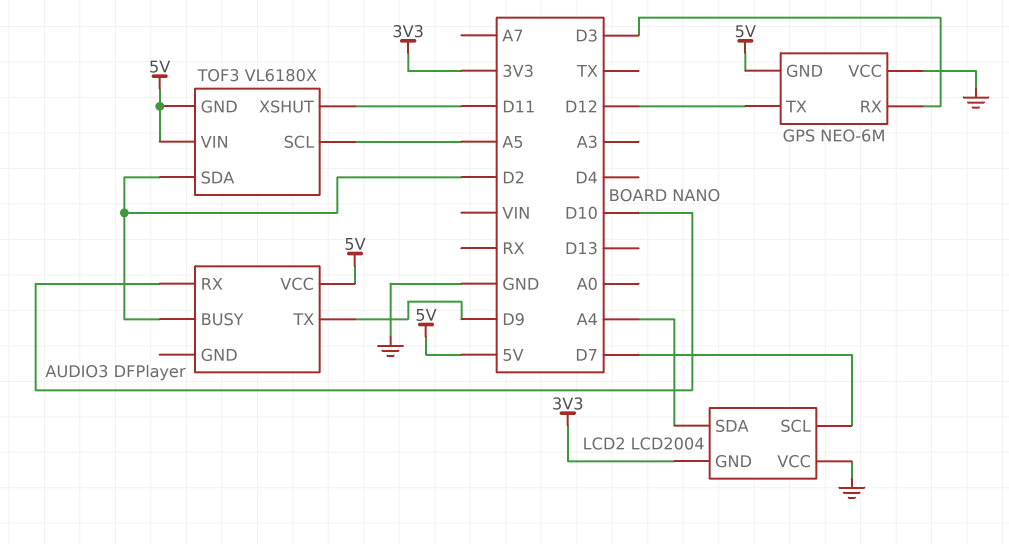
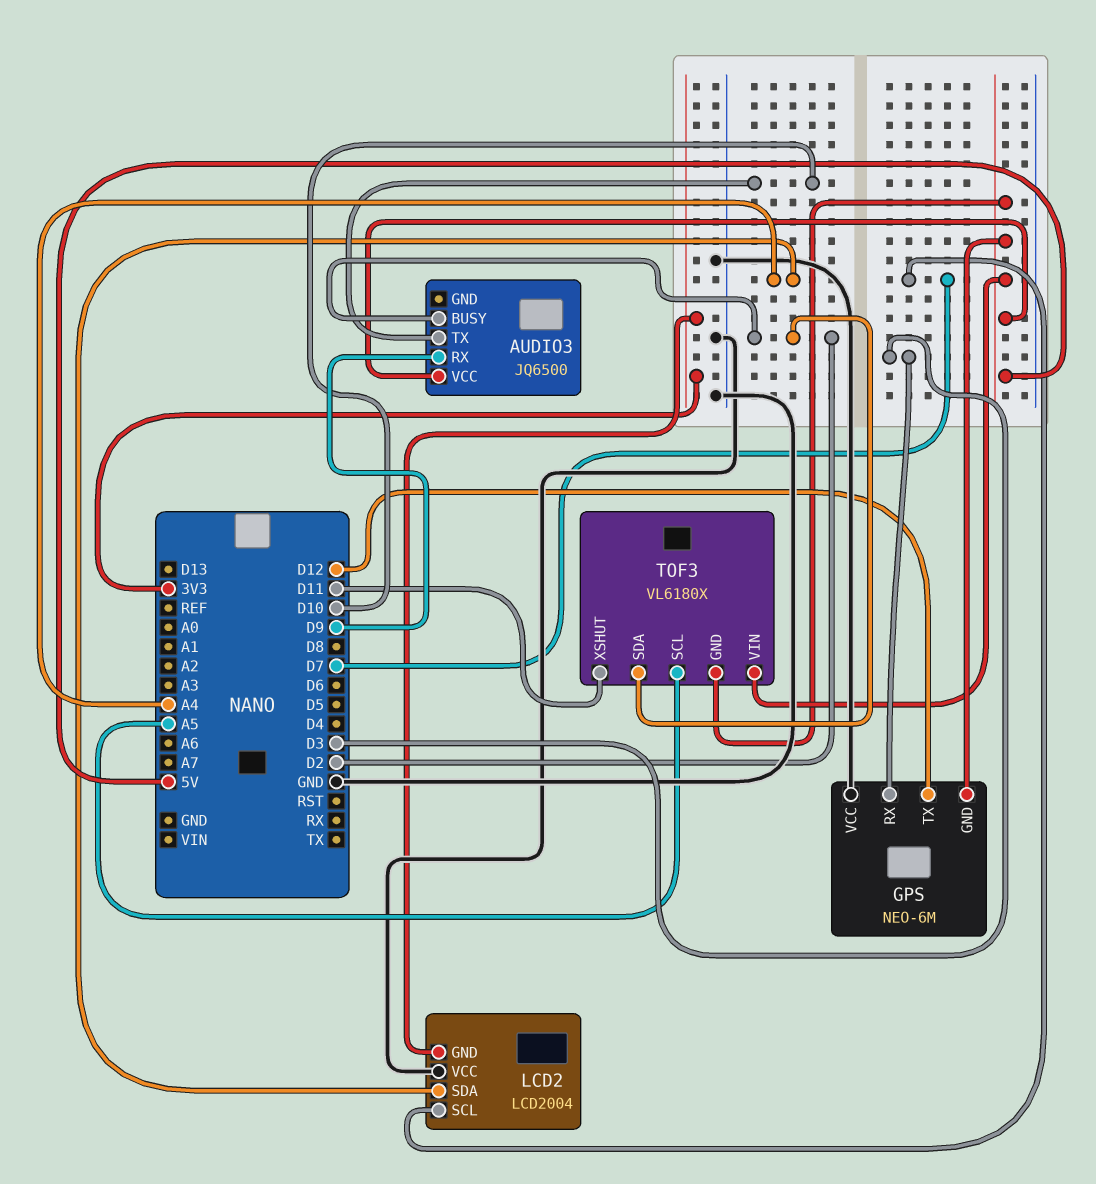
AUDIO3: DFPlayer -> JQ6500
AUDIO3 pin RX: D10 -> D9
AUDIO3 pin TX: D9 -> D10

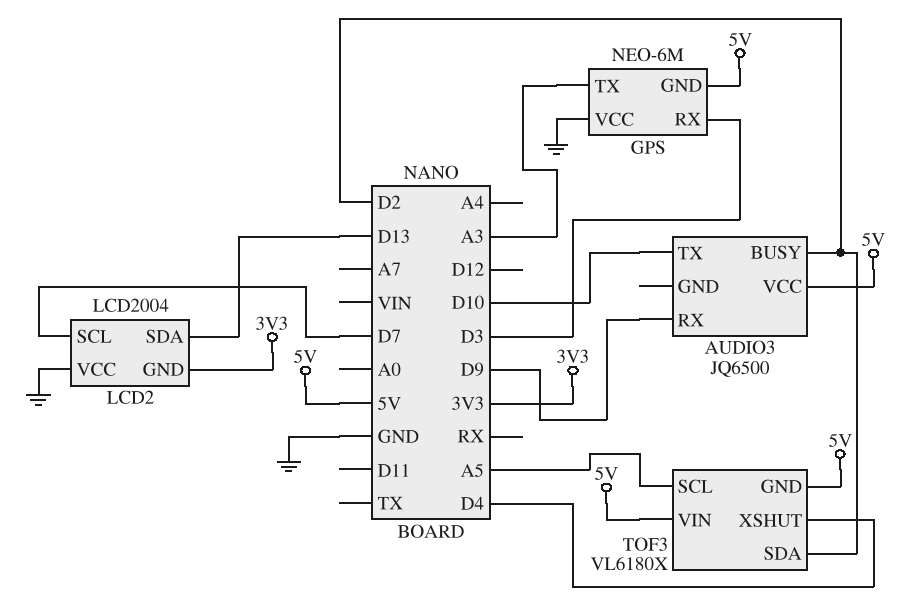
GPS pin TX: D12 -> A3
LCD2 pin SDA: A4 -> D13
TOF3 pin XSHUT: D11 -> D4

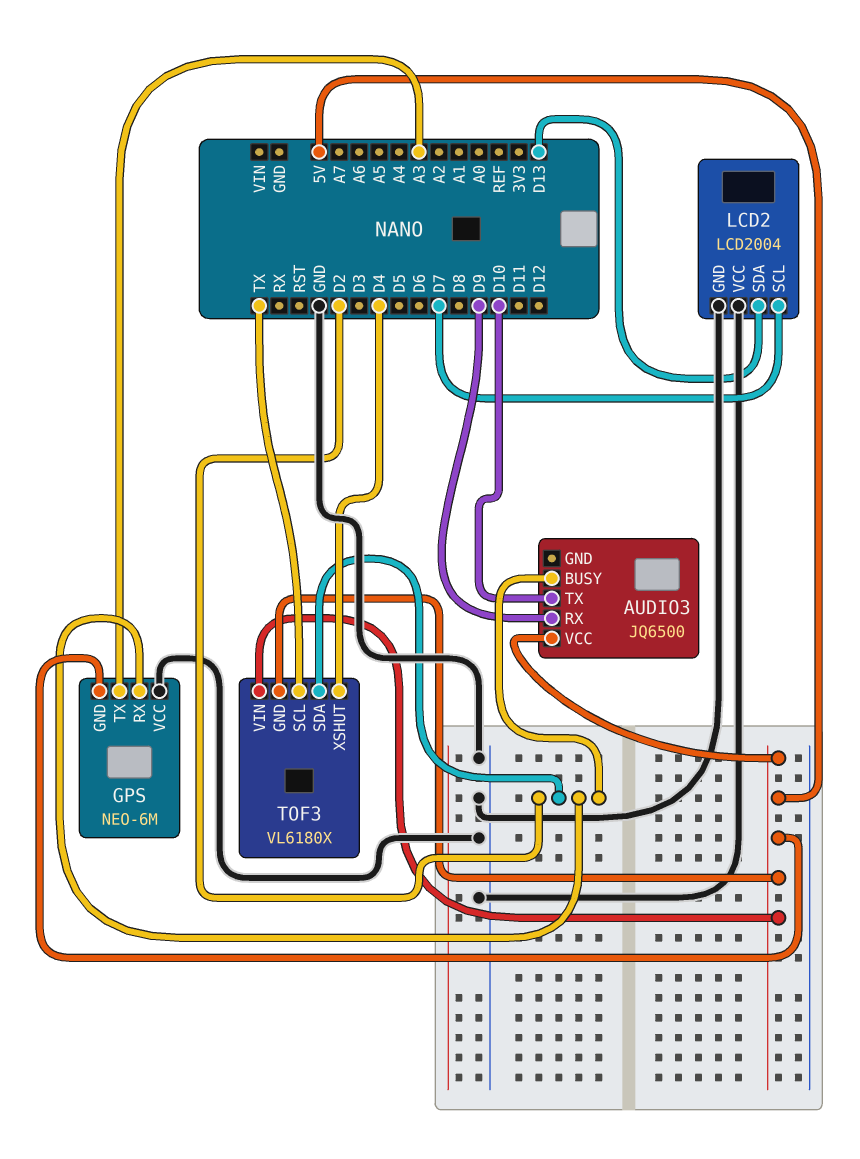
GPS pin RX: D3 -> D2
LCD2 pin GND: 3V3 -> GND
TOF3 pin SCL: A5 -> TX

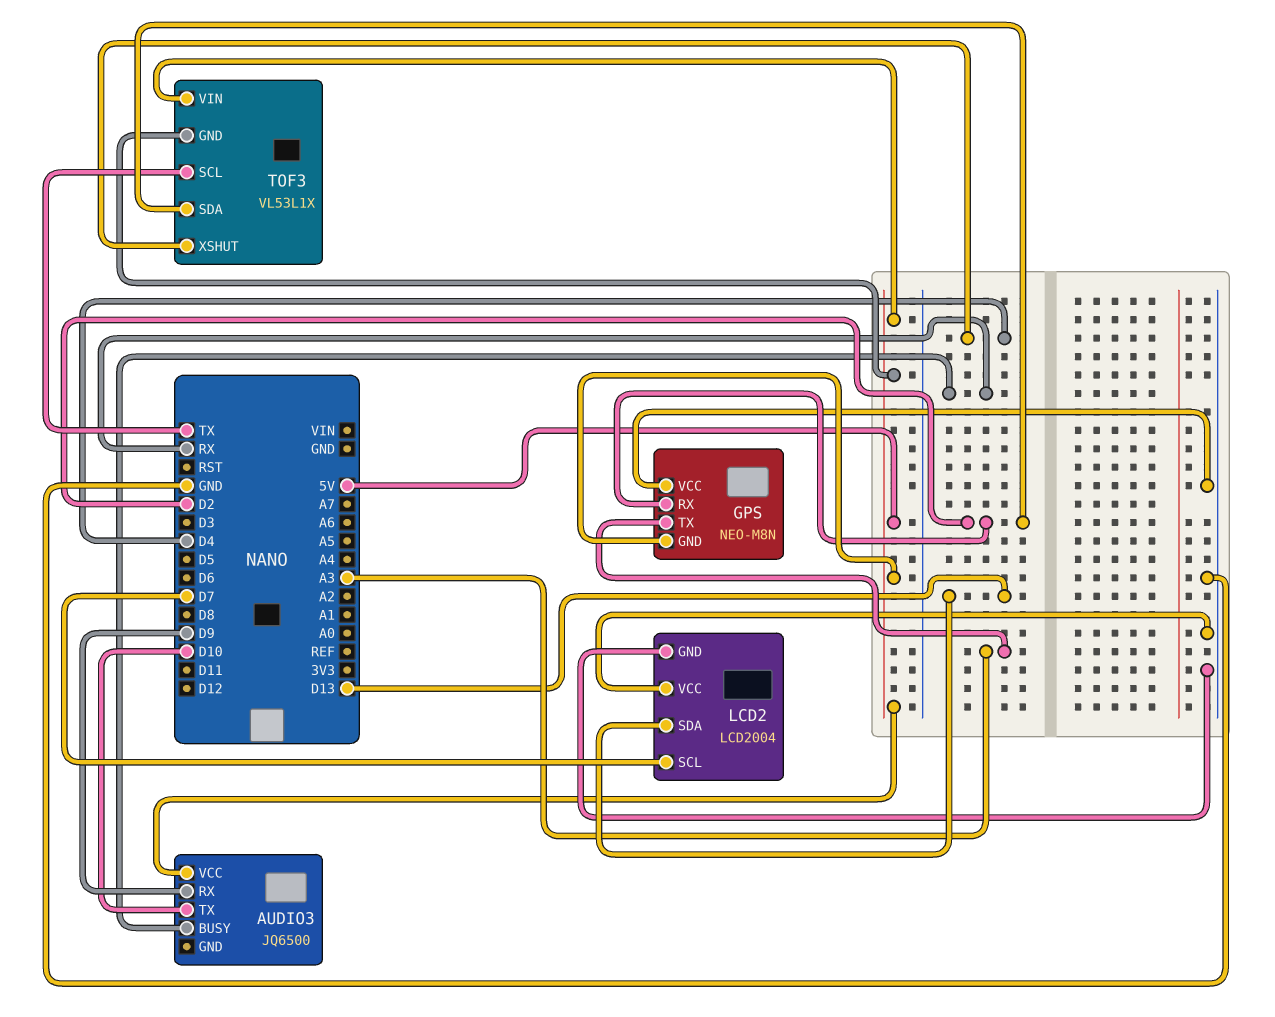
AUDIO3 pin BUSY: D2 -> RX
GPS: NEO-6M -> NEO-M8N
TOF3: VL6180X -> VL53L1X

